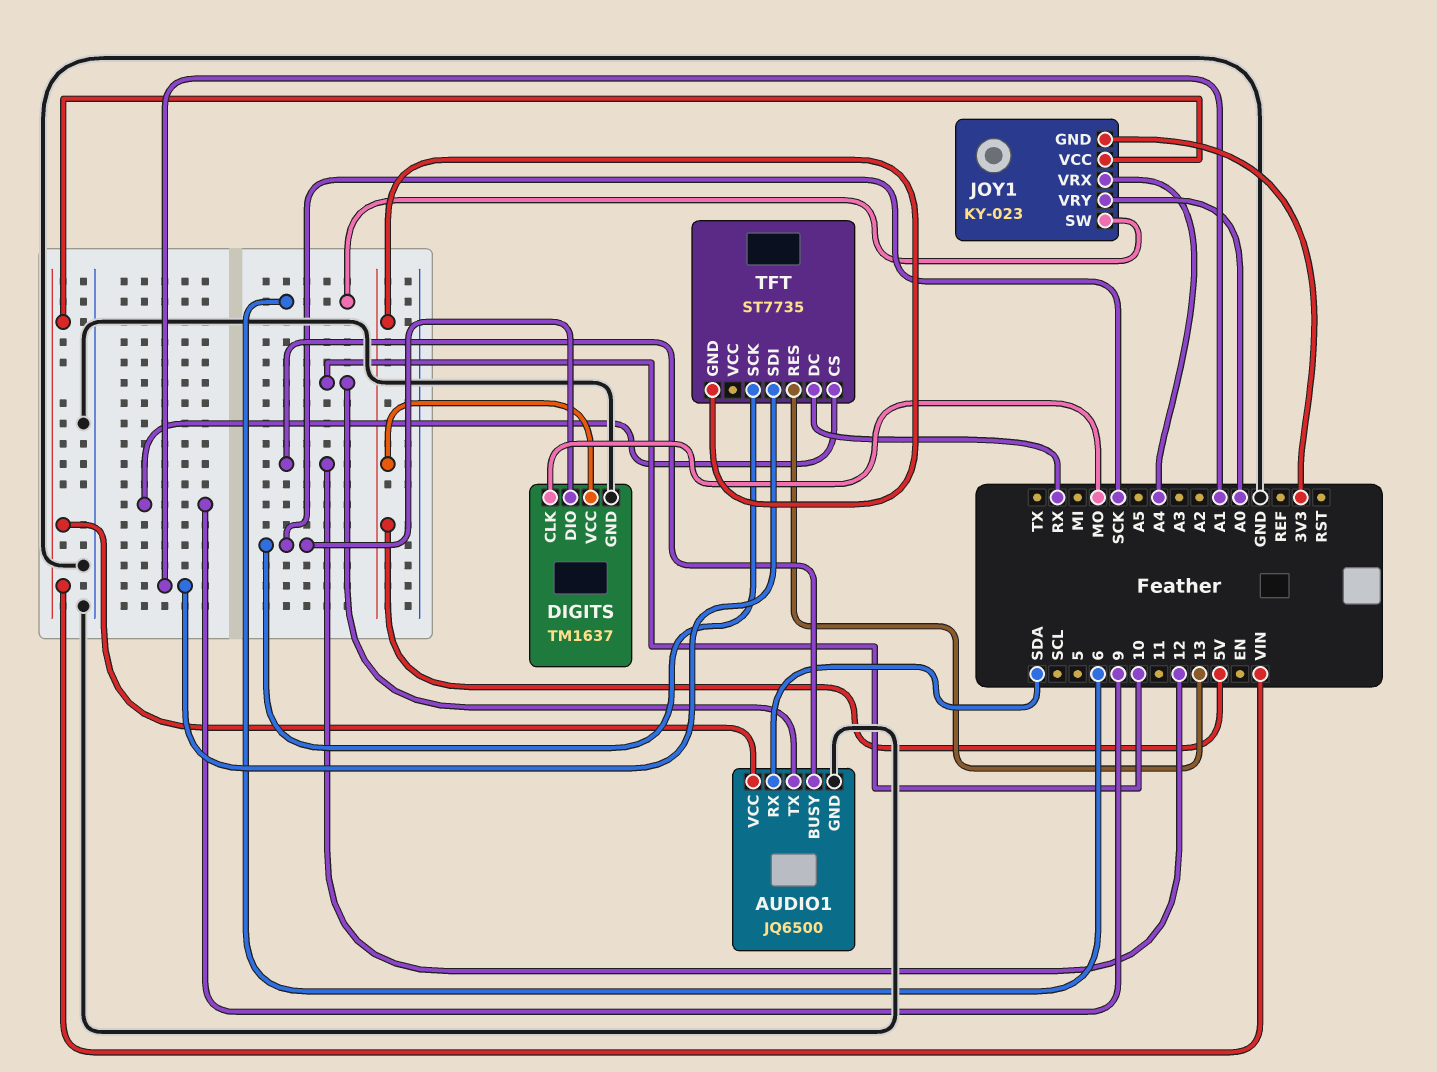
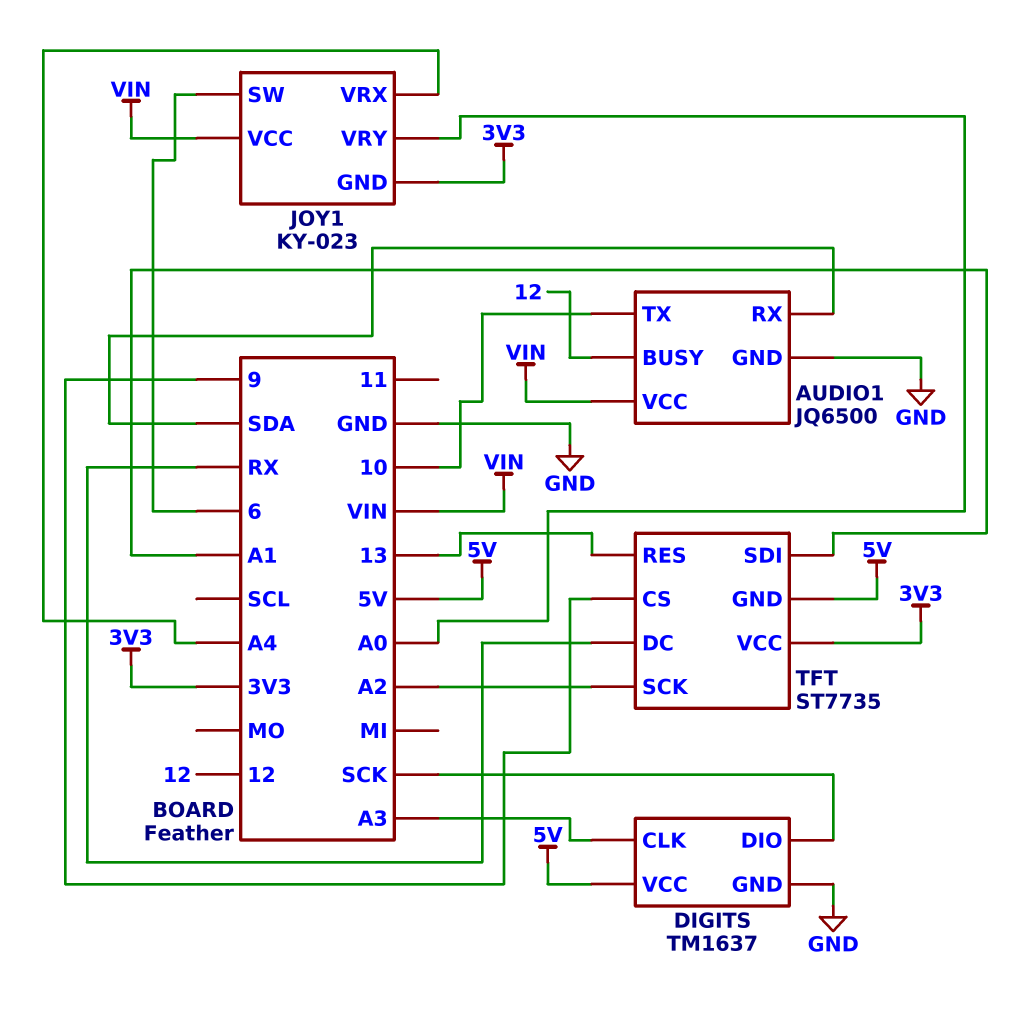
DIGITS pin CLK: MO -> A3
TFT pin SCK: SCK -> A2
TFT pin VCC: none -> 3V3

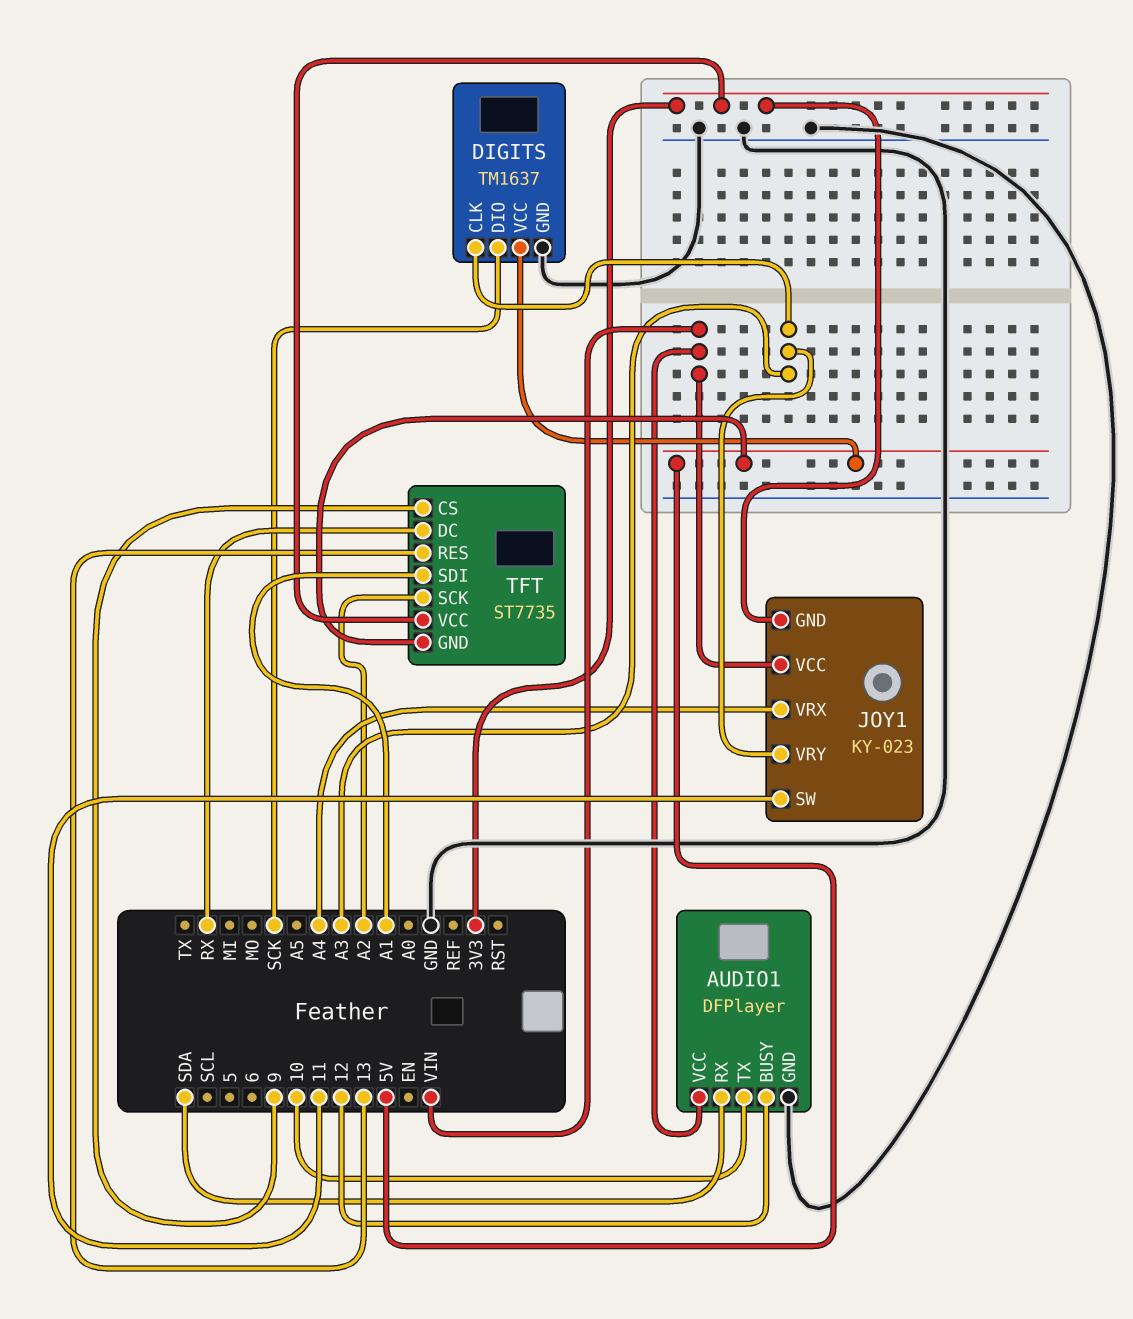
AUDIO1: JQ6500 -> DFPlayer
JOY1 pin SW: 6 -> 11
JOY1 pin VRY: A0 -> A3

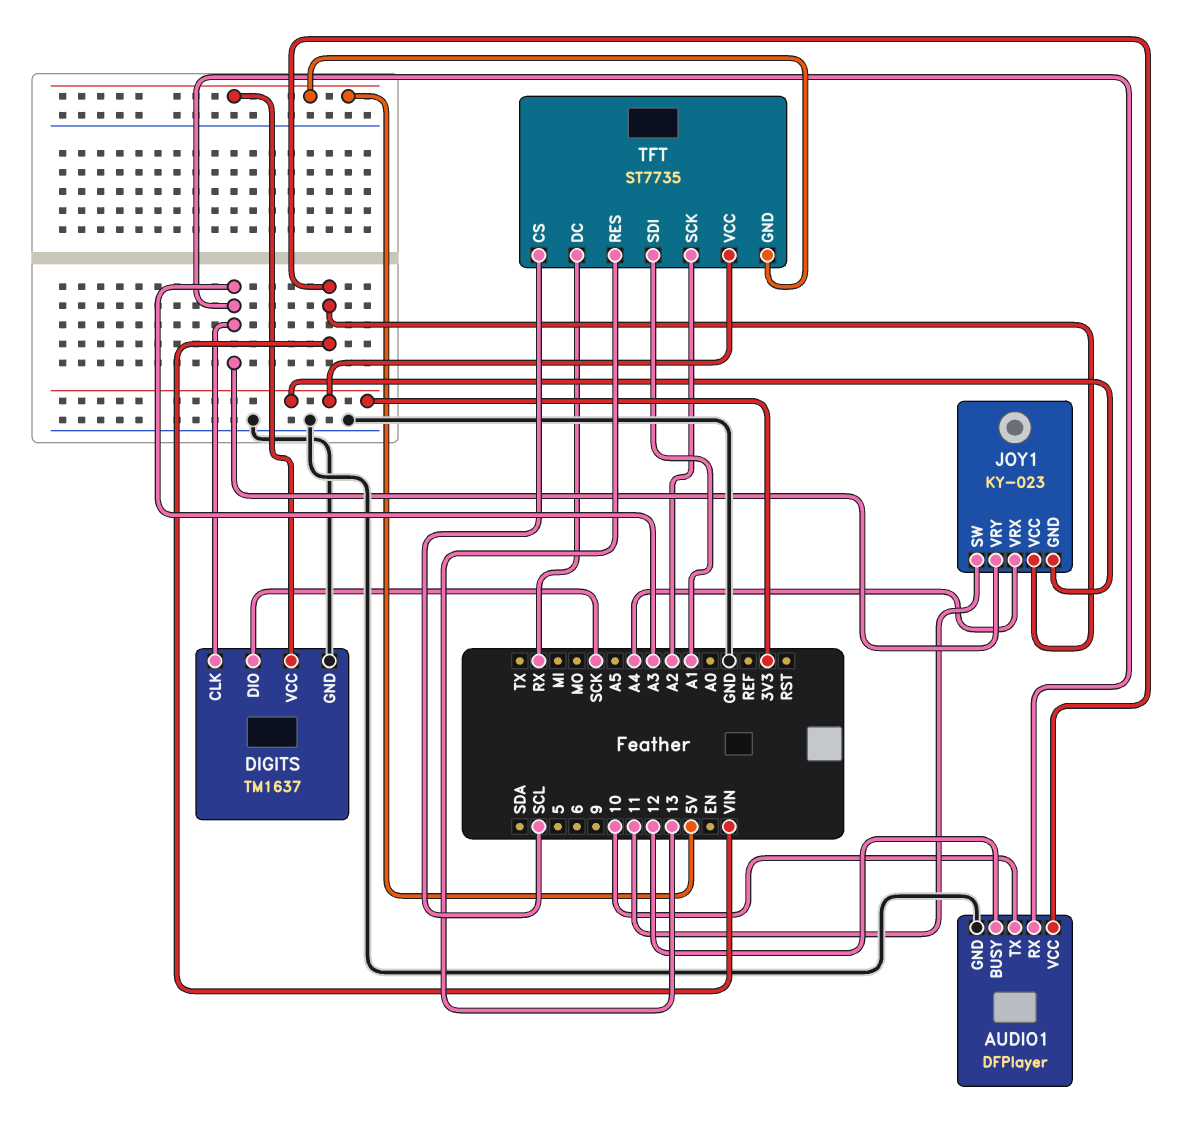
AUDIO1 pin RX: SDA -> A3
TFT pin CS: 9 -> SCL

